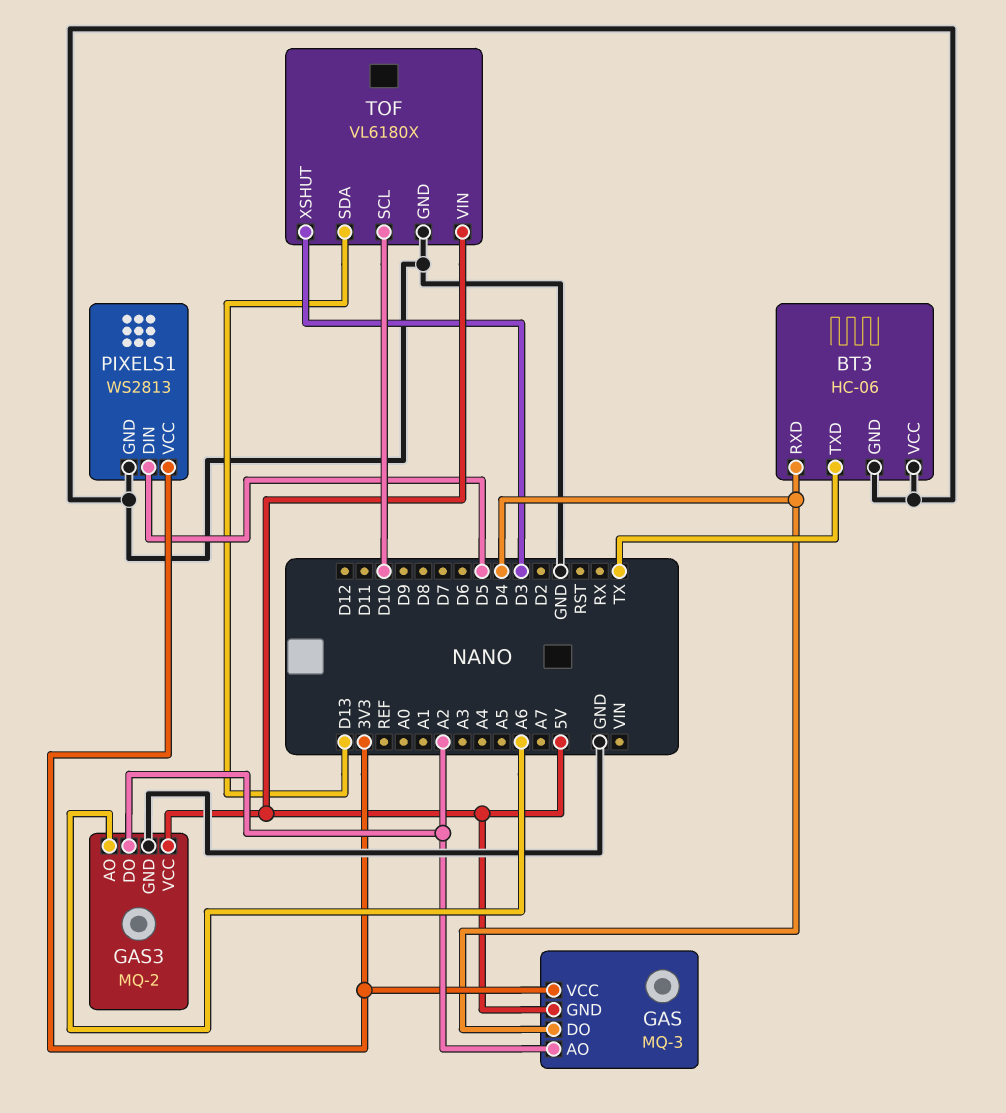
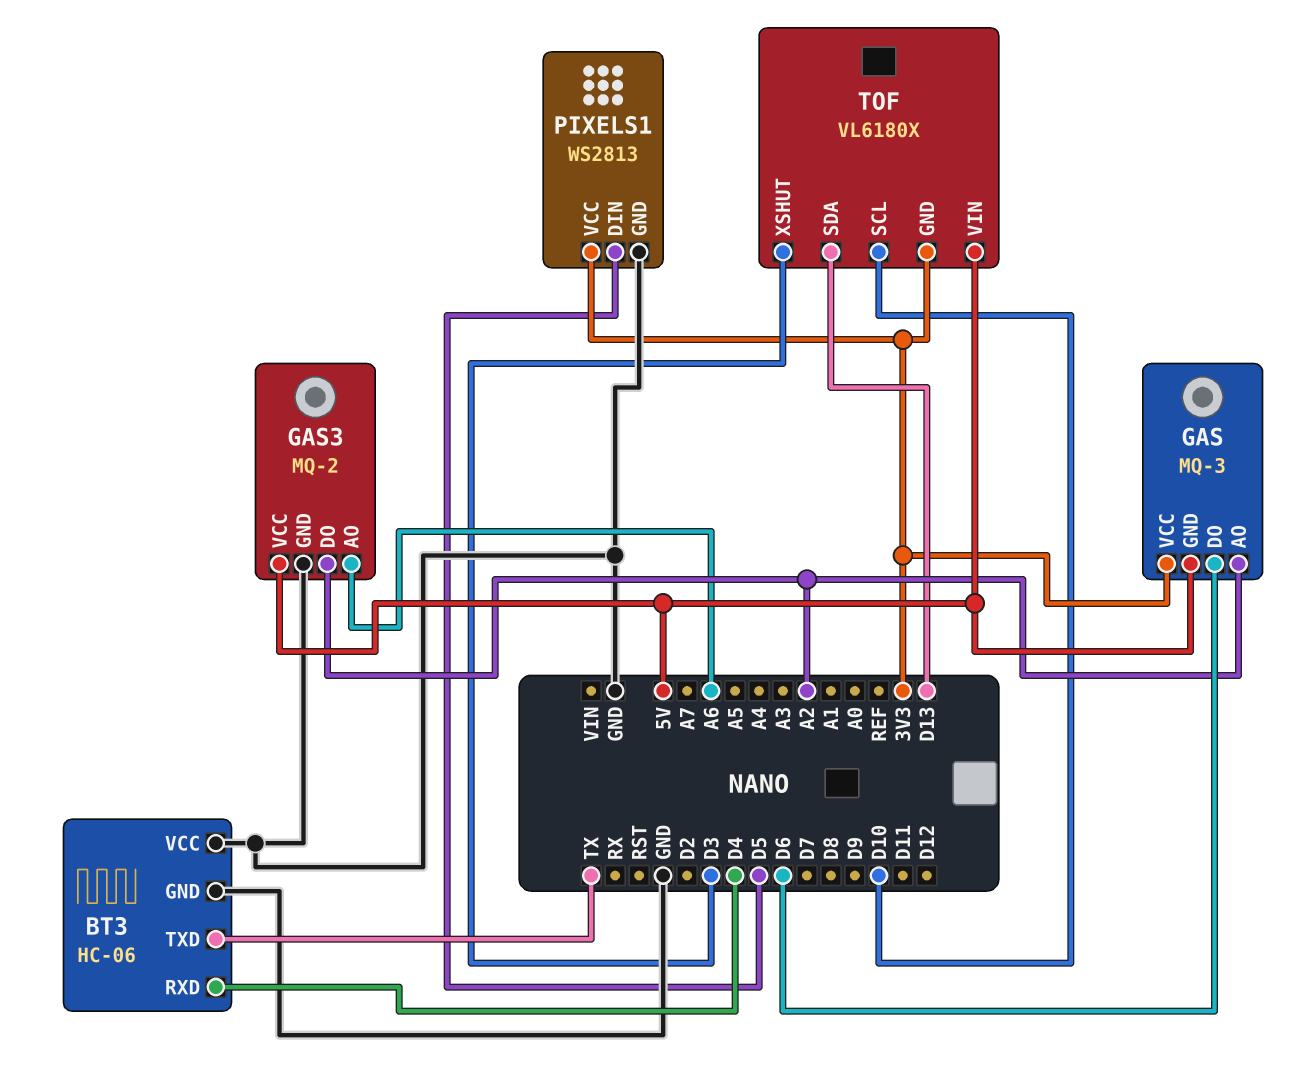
GAS pin DO: D4 -> D6
TOF pin GND: GND -> 3V3

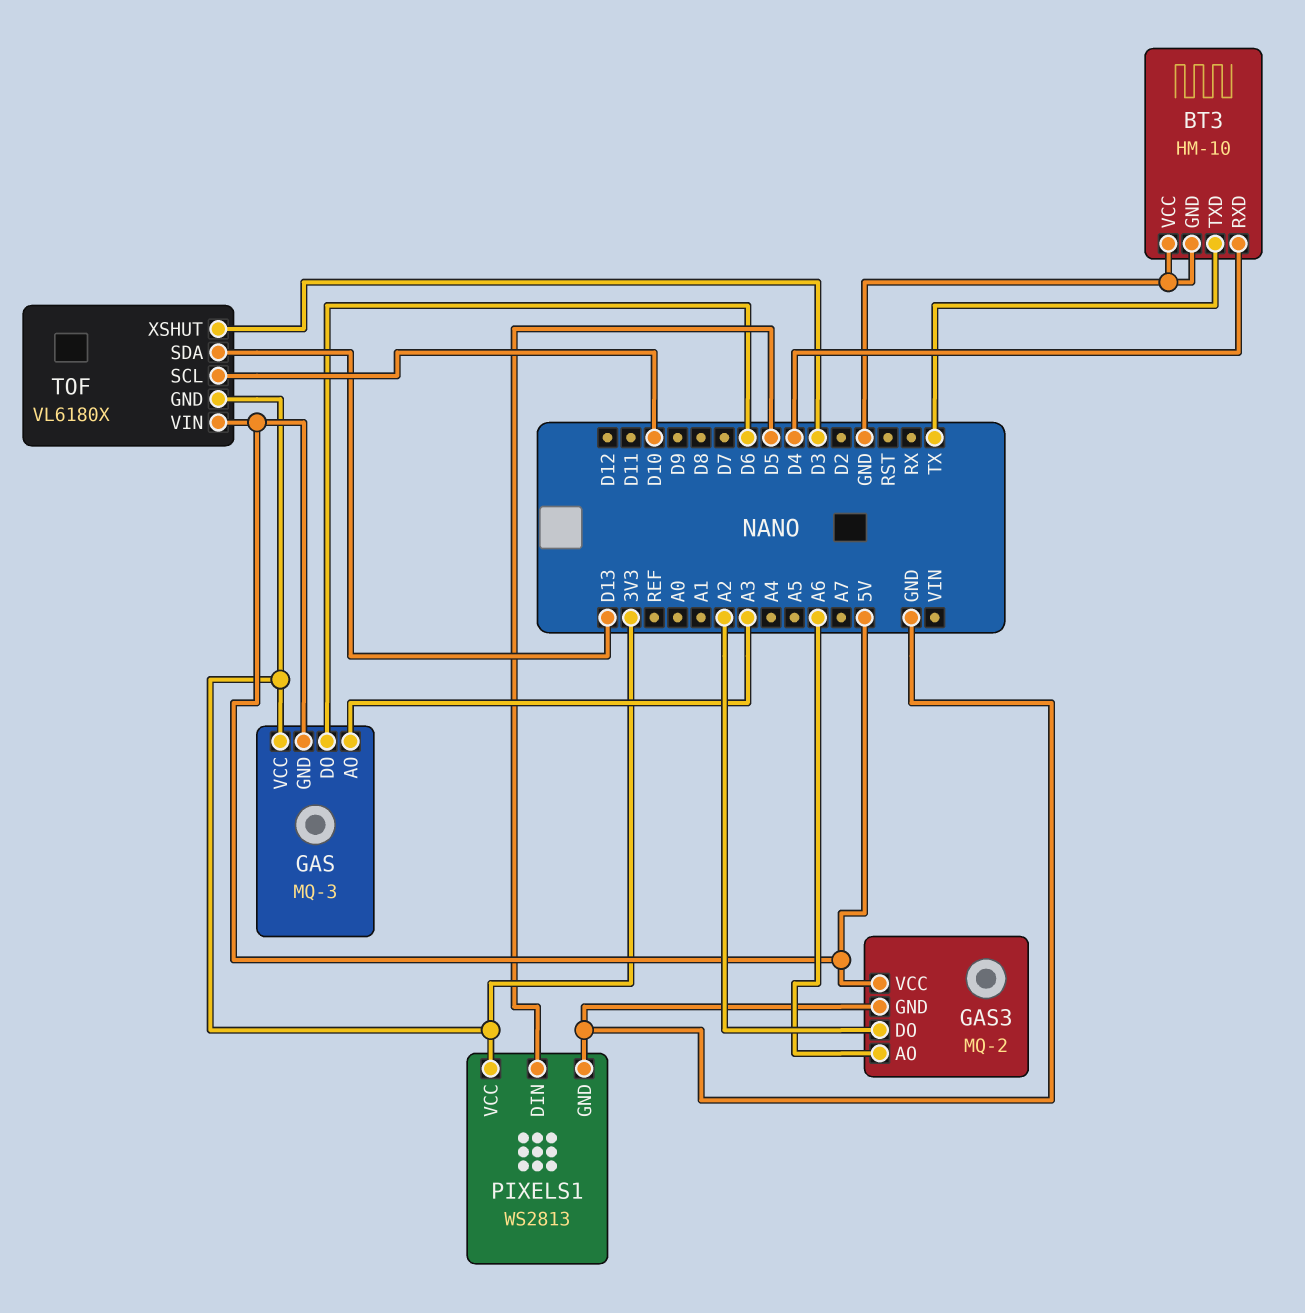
BT3: HC-06 -> HM-10
GAS pin AO: A2 -> A3

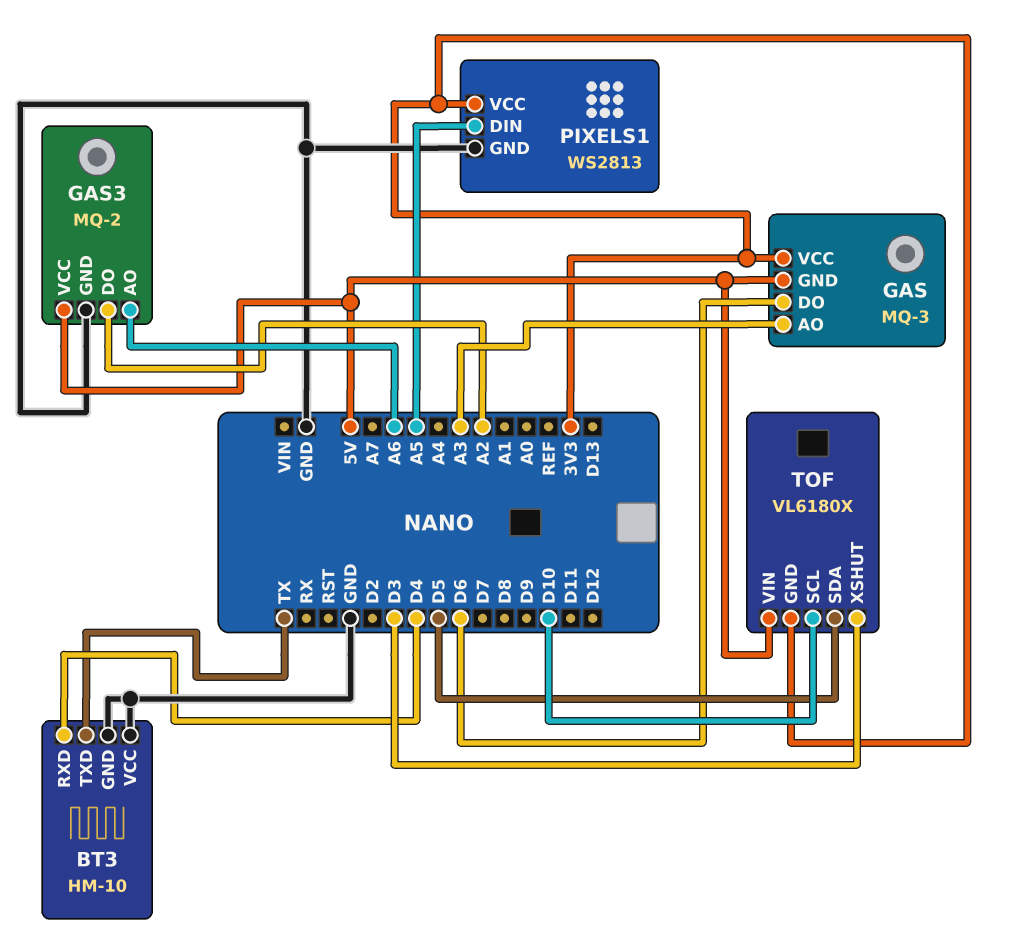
PIXELS1 pin DIN: D5 -> A5
TOF pin SDA: D13 -> D5

